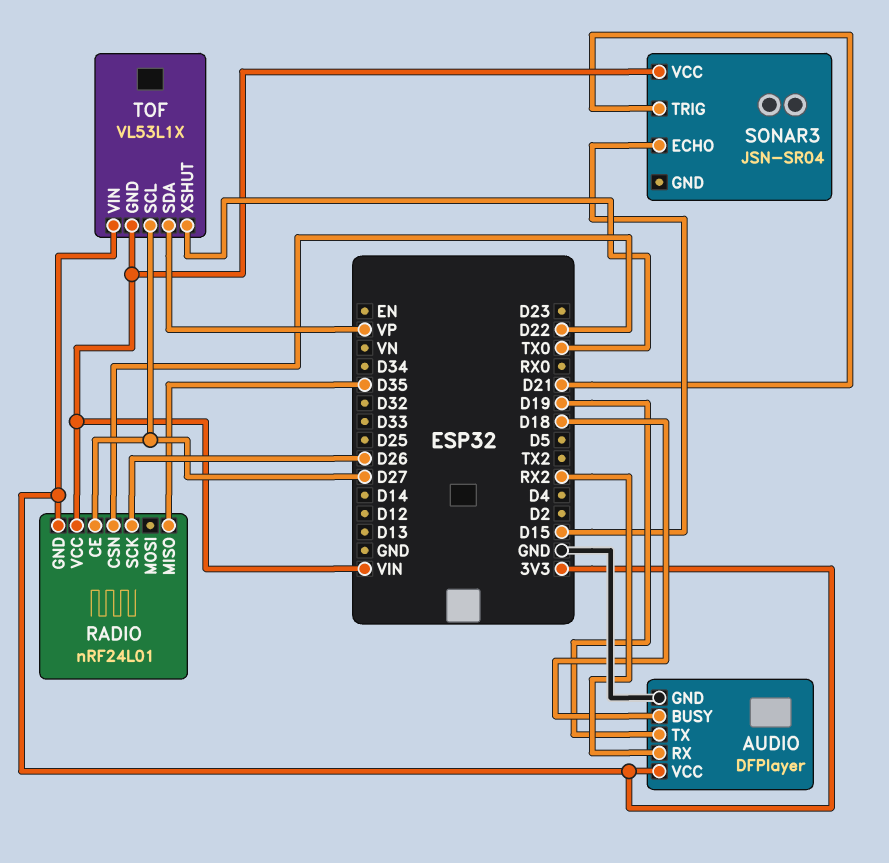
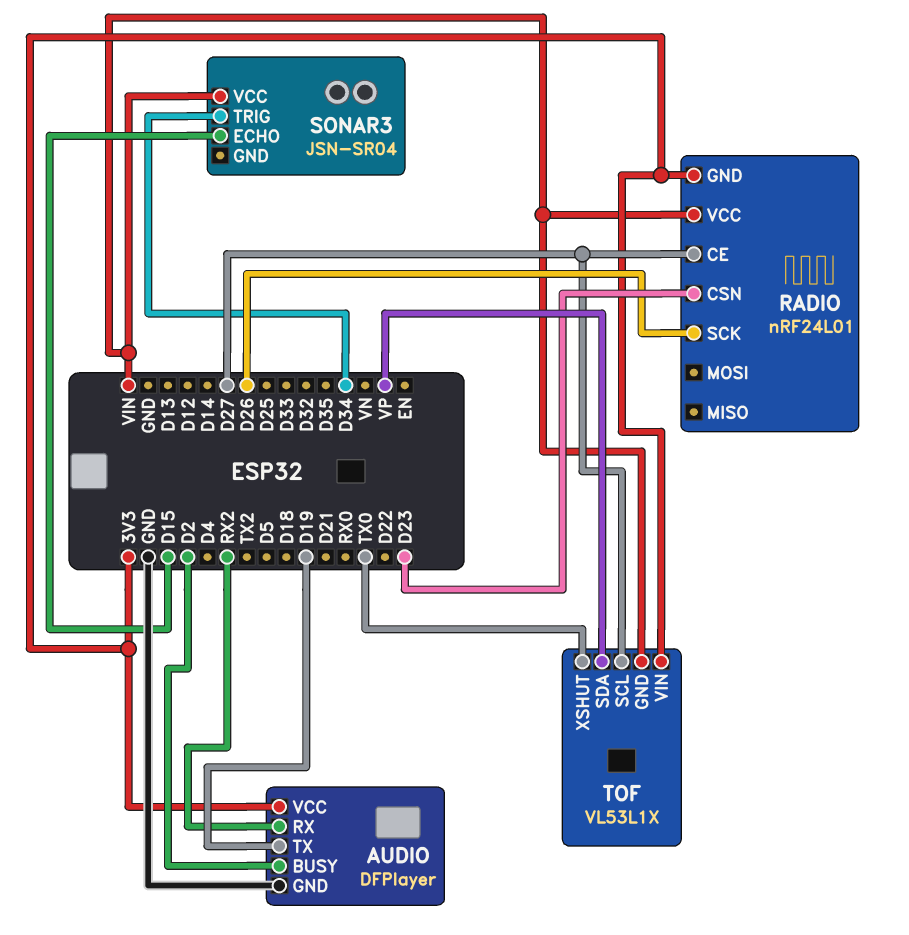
AUDIO pin BUSY: D18 -> D2
RADIO pin CSN: D22 -> D23
RADIO pin MISO: D35 -> none
SONAR3 pin TRIG: D21 -> D34

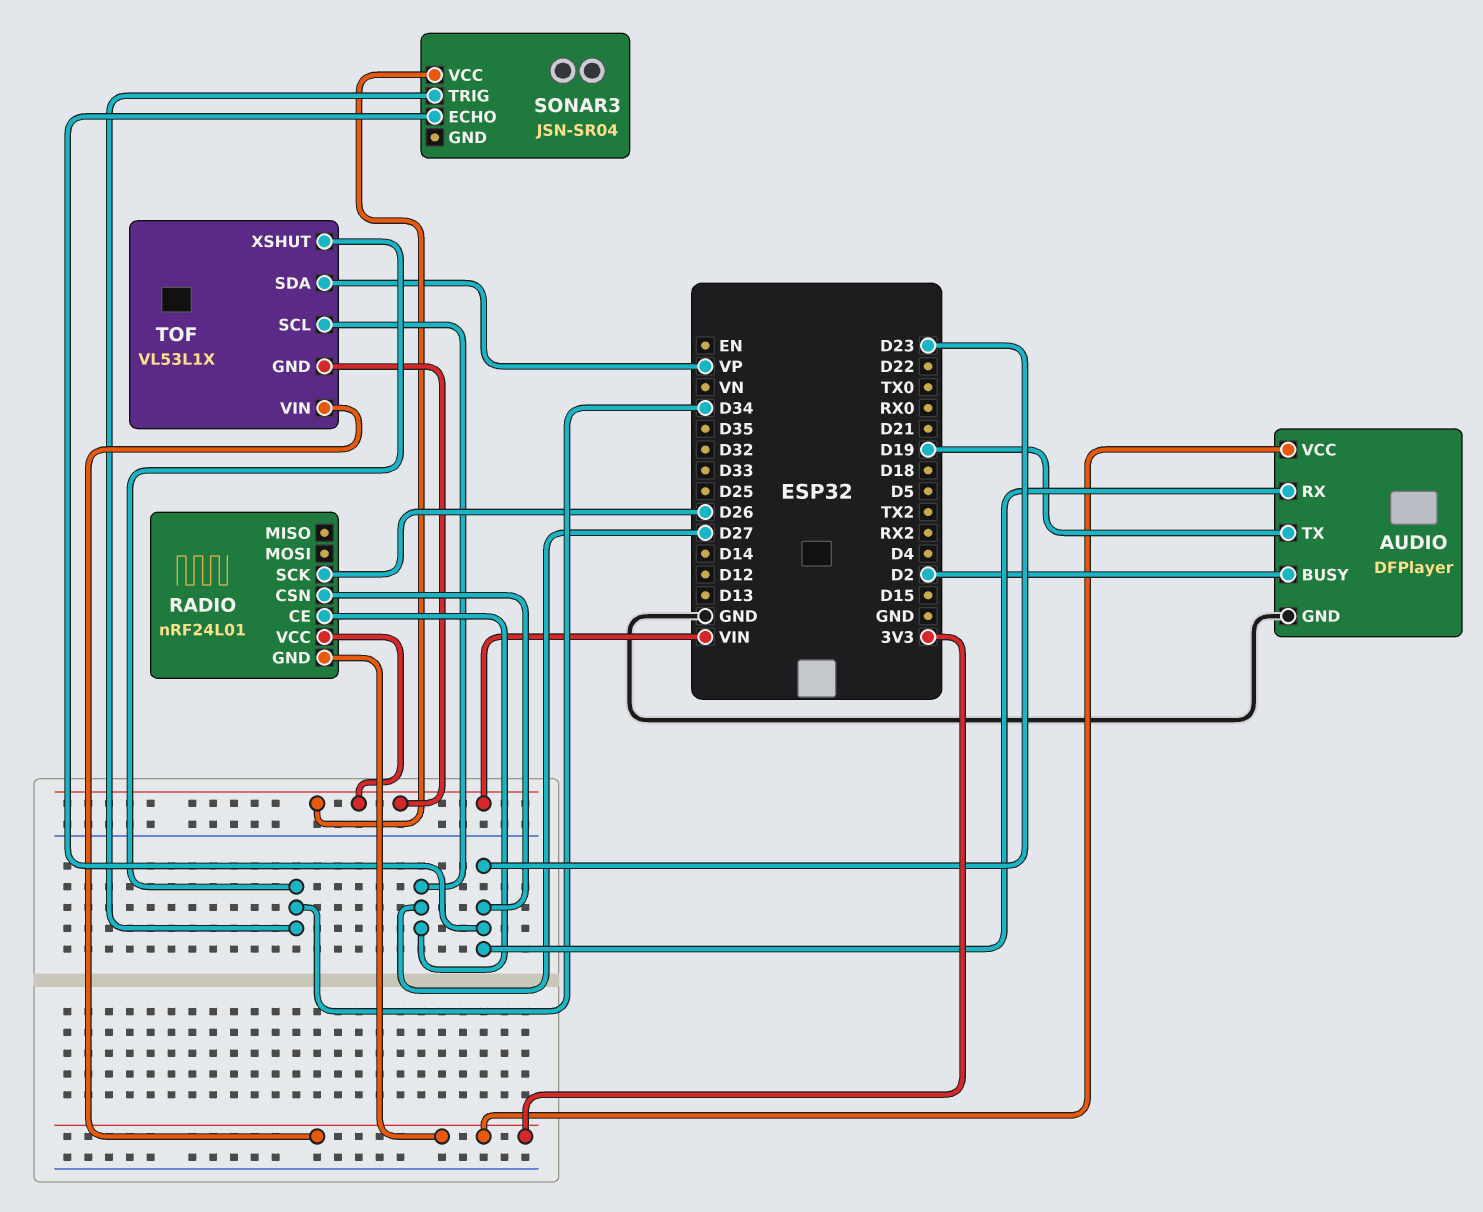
AUDIO pin RX: RX2 -> D23
SONAR3 pin ECHO: D15 -> D23
TOF pin XSHUT: TX0 -> D34

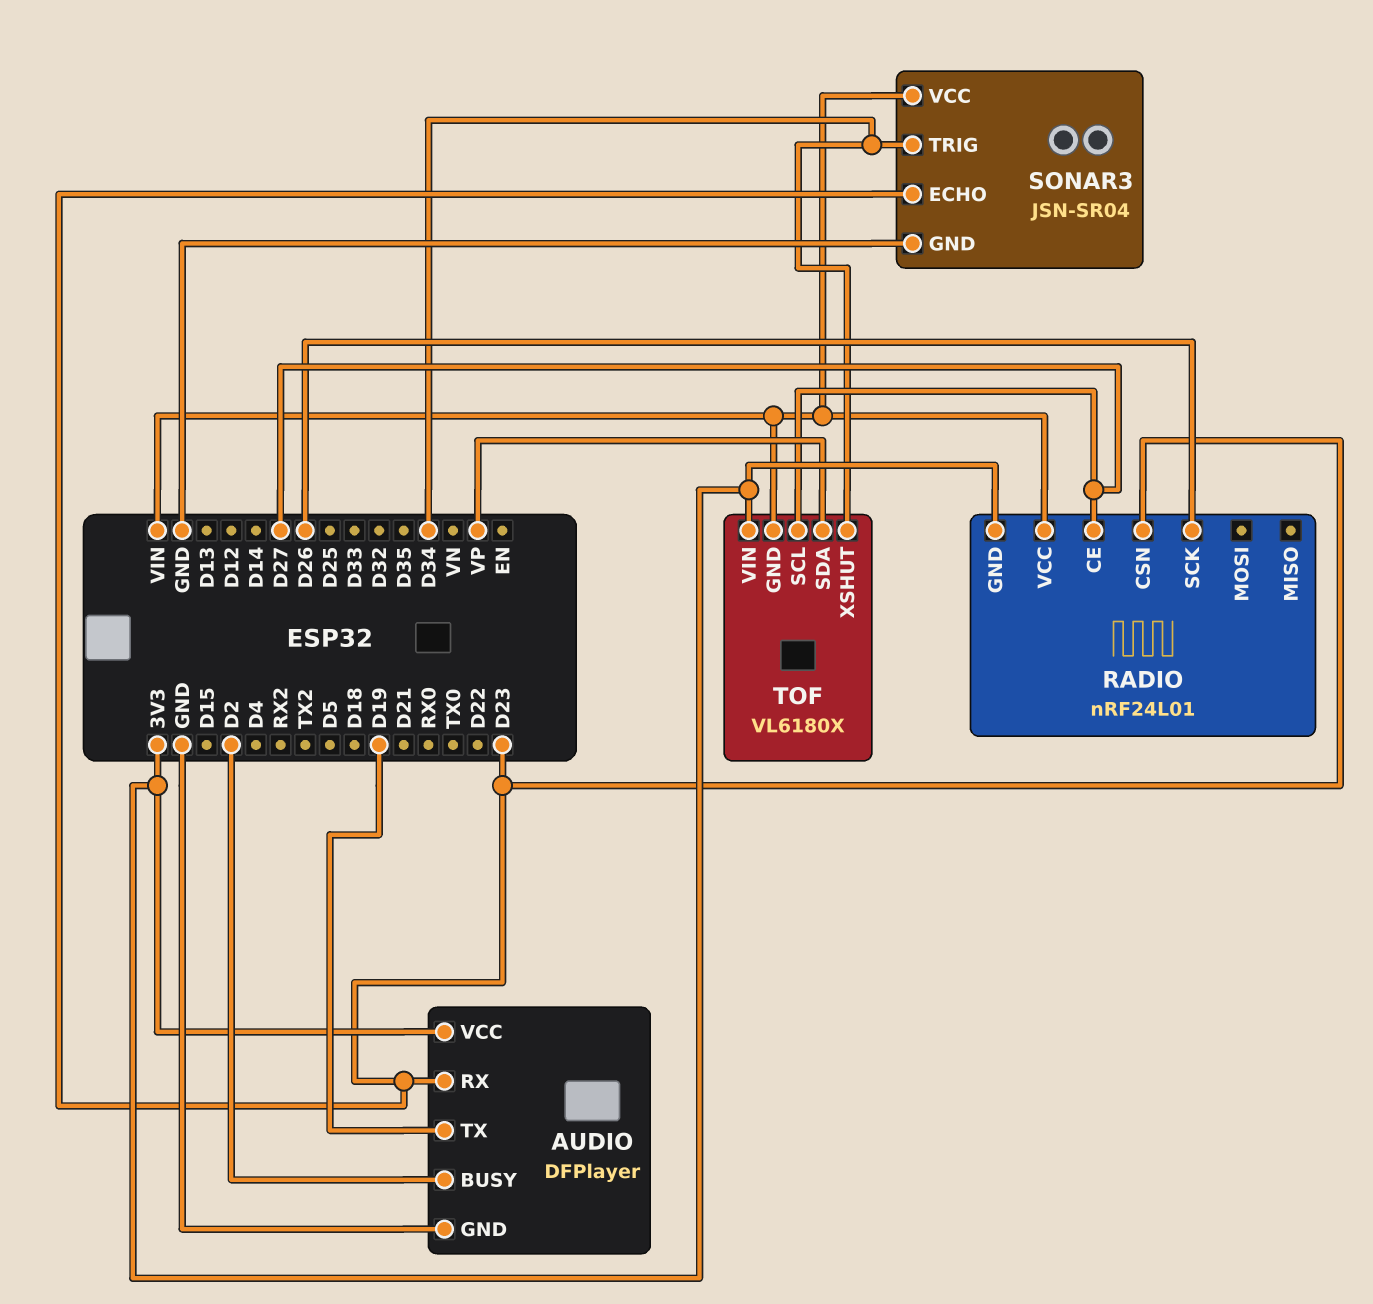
SONAR3 pin GND: none -> GND
TOF: VL53L1X -> VL6180X

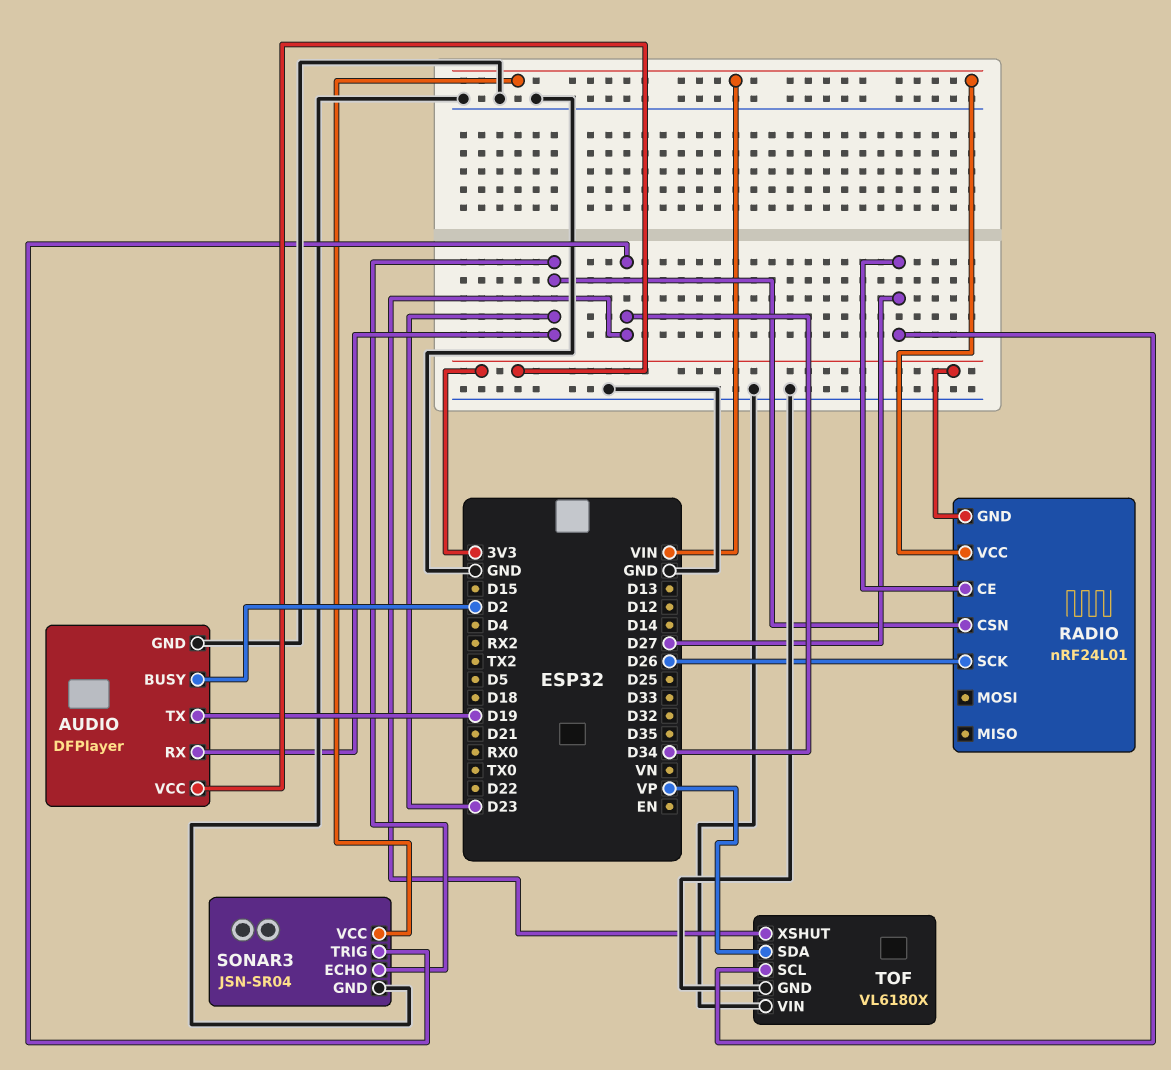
TOF pin GND: VIN -> GND
TOF pin VIN: 3V3 -> GND

